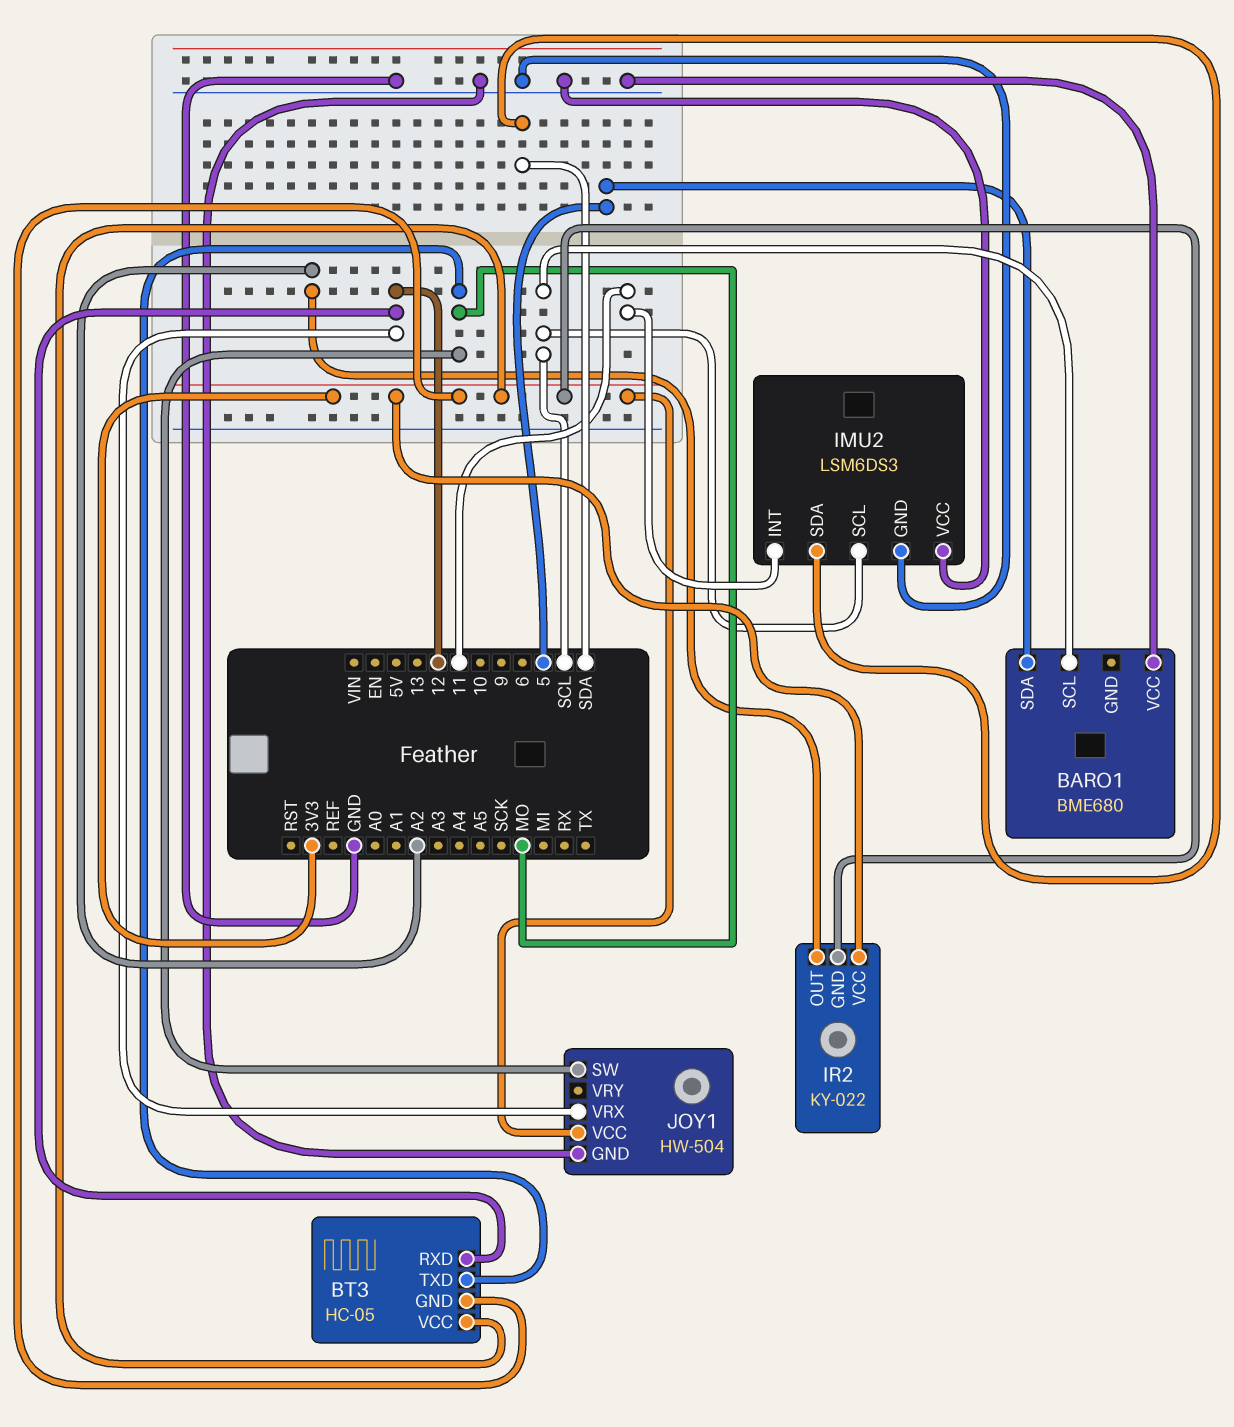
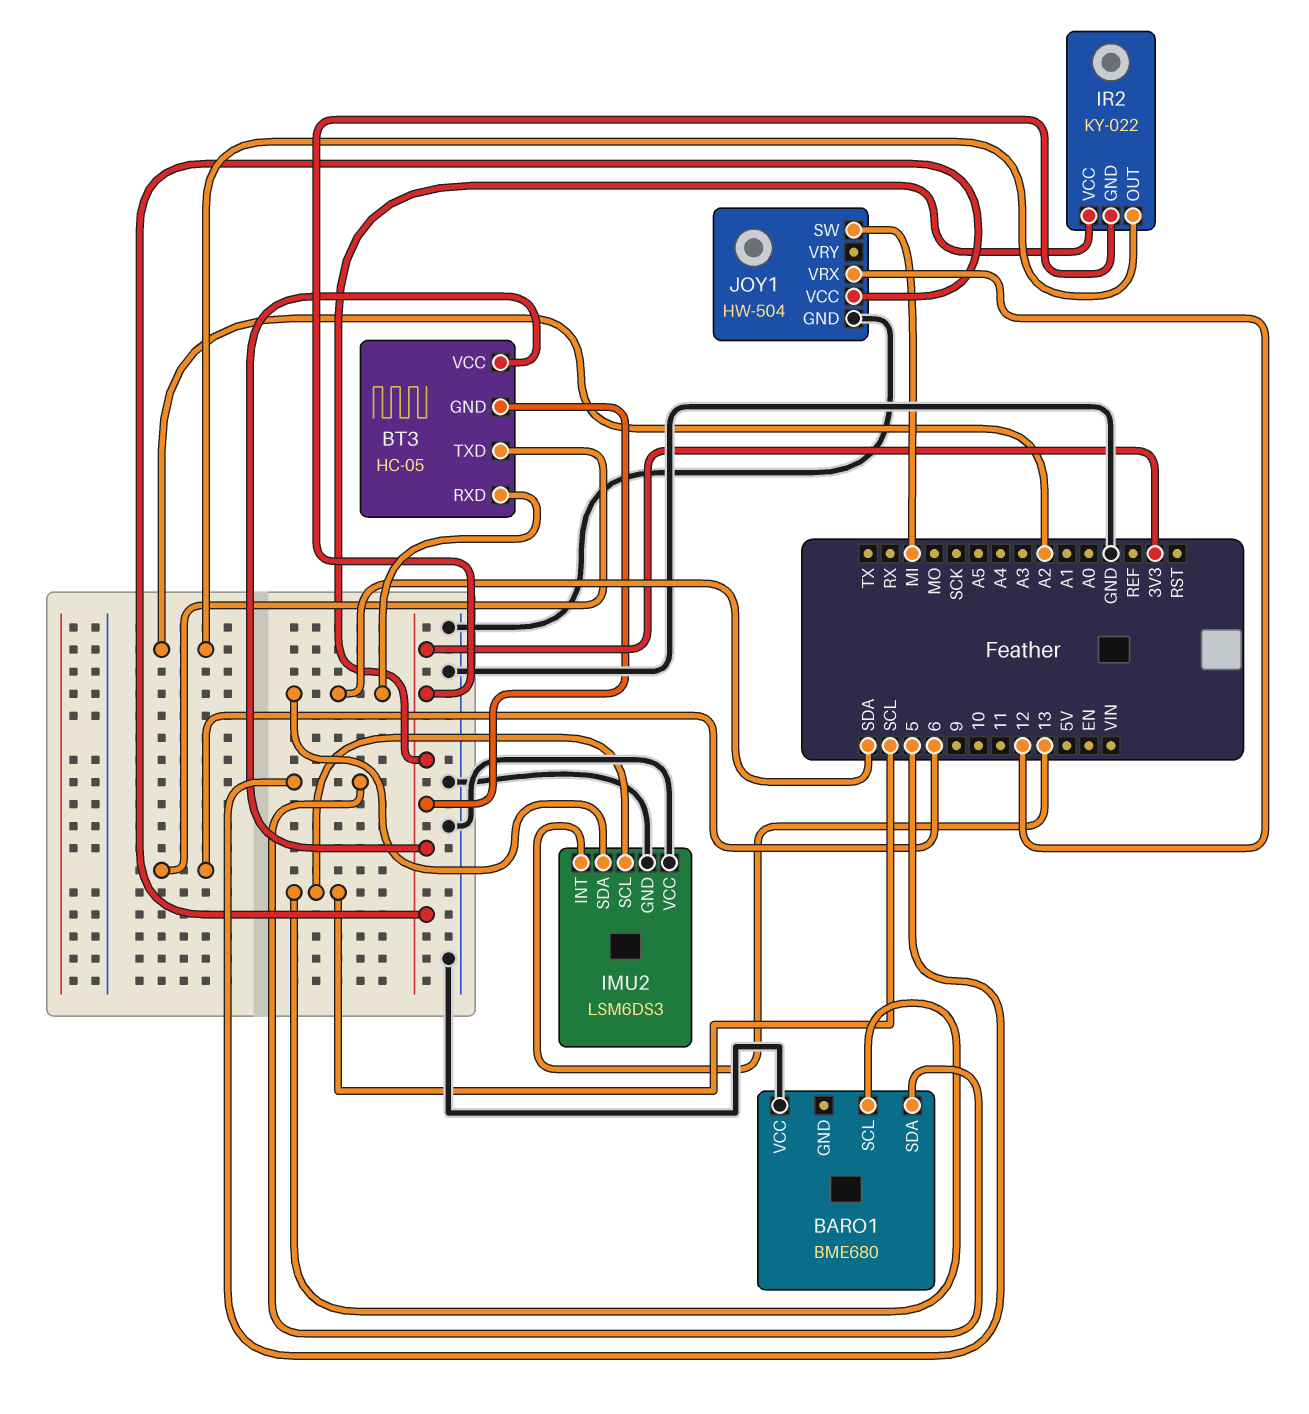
BT3 pin RXD: 12 -> SDA
BT3 pin TXD: MO -> 6
IMU2 pin INT: 11 -> 13
JOY1 pin SW: MO -> MI

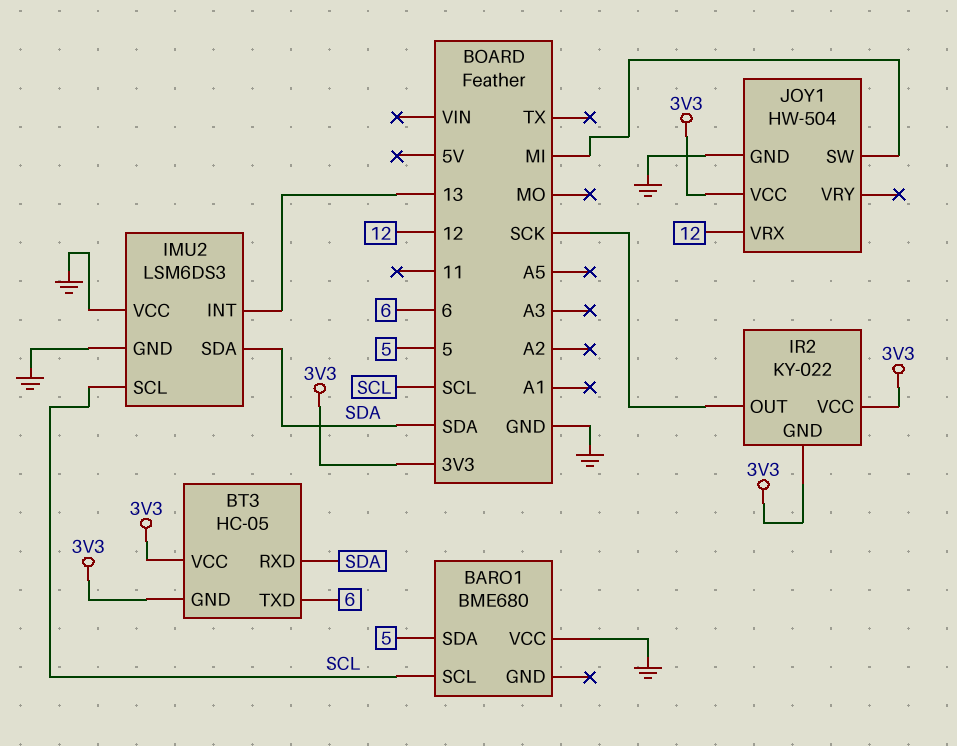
IR2 pin OUT: A2 -> SCK

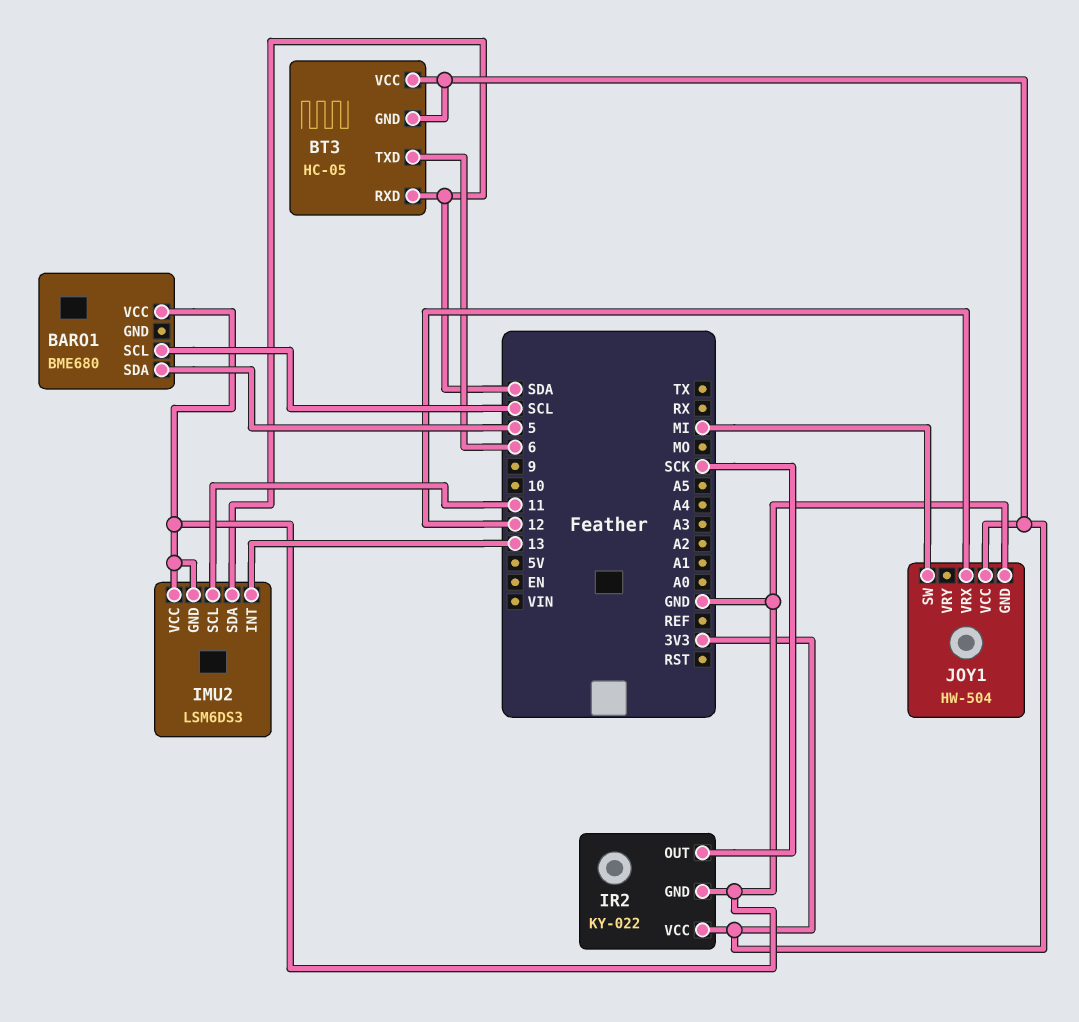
IMU2 pin SCL: SCL -> 11
IR2 pin GND: 3V3 -> GND

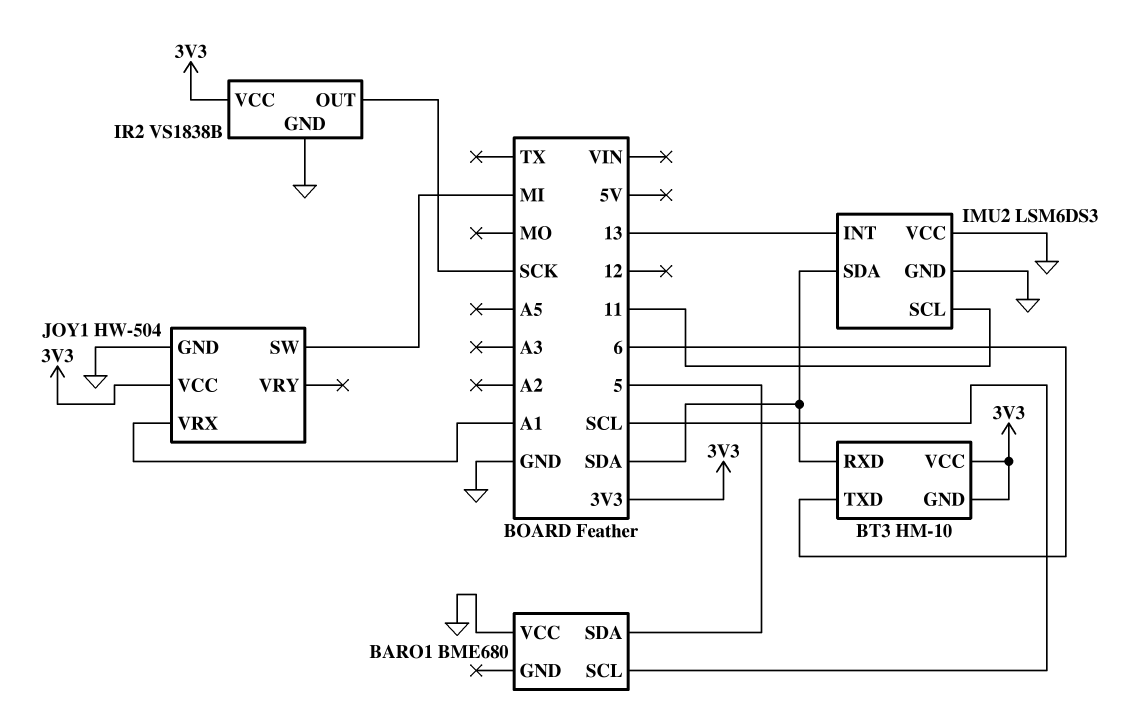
BT3: HC-05 -> HM-10
IR2: KY-022 -> VS1838B
JOY1 pin VRX: 12 -> A1

